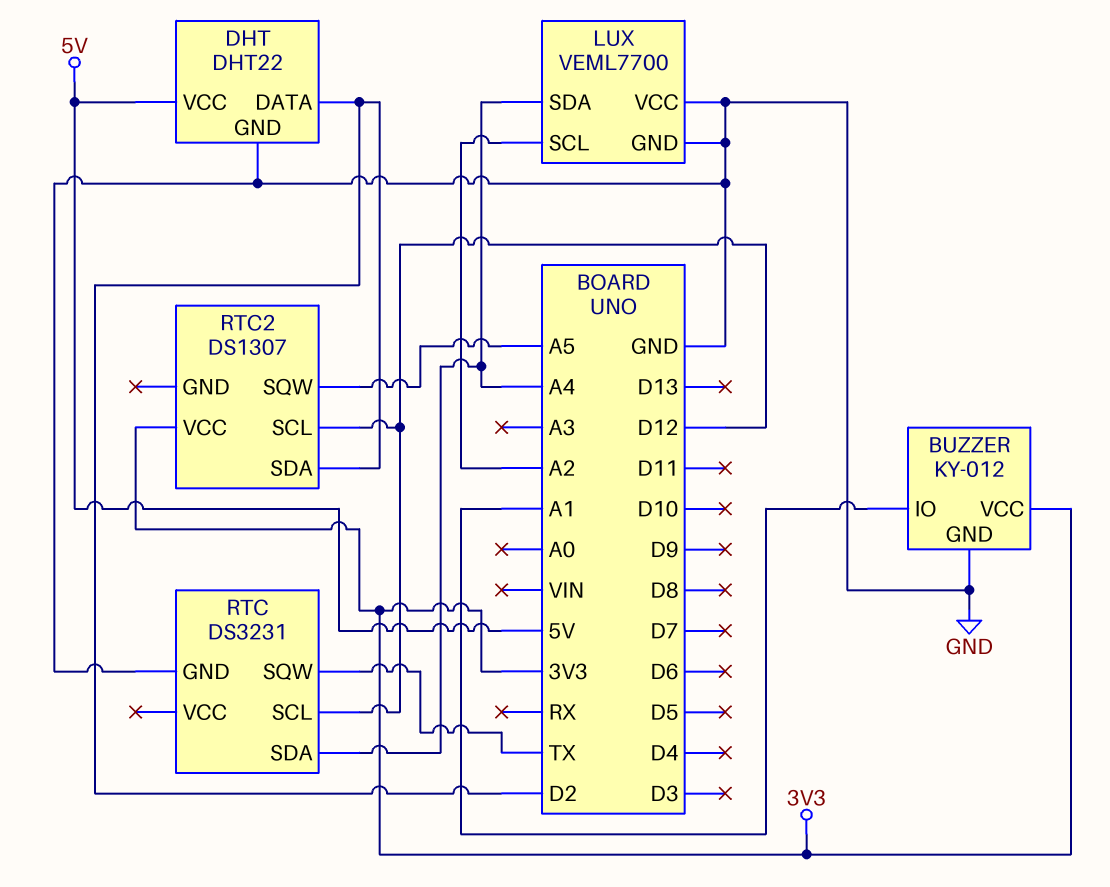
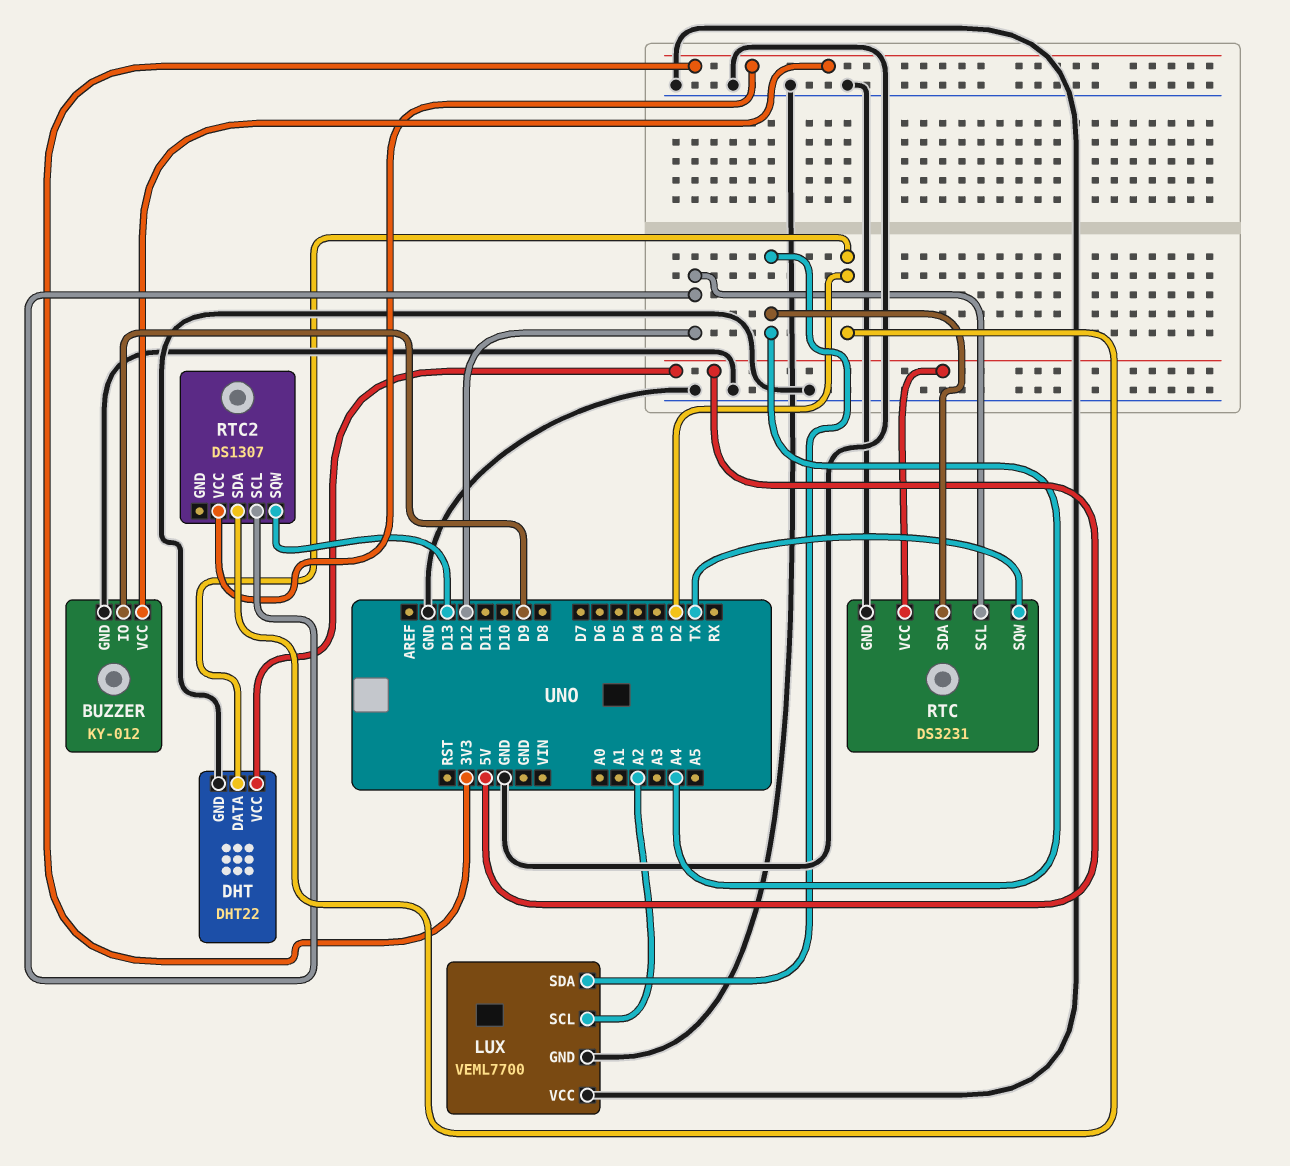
BUZZER pin IO: A1 -> D9
RTC pin VCC: none -> 5V
RTC2 pin SQW: A5 -> D13

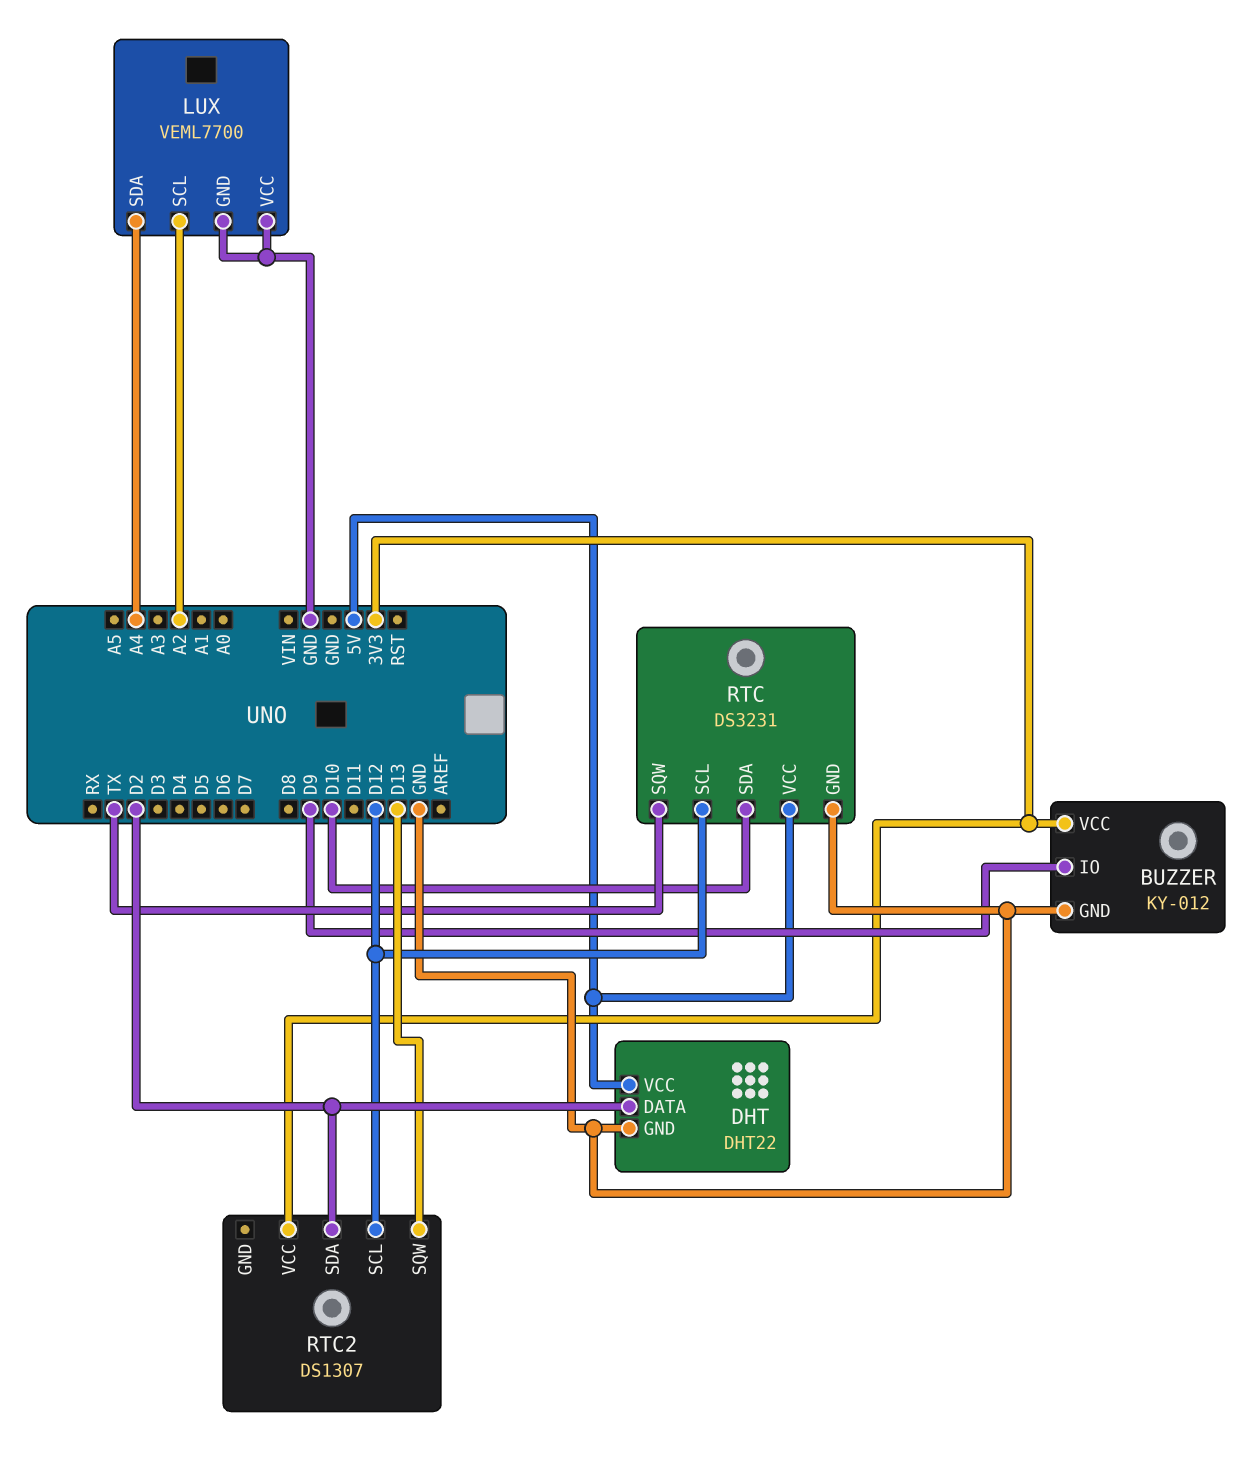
RTC pin SDA: A4 -> D10

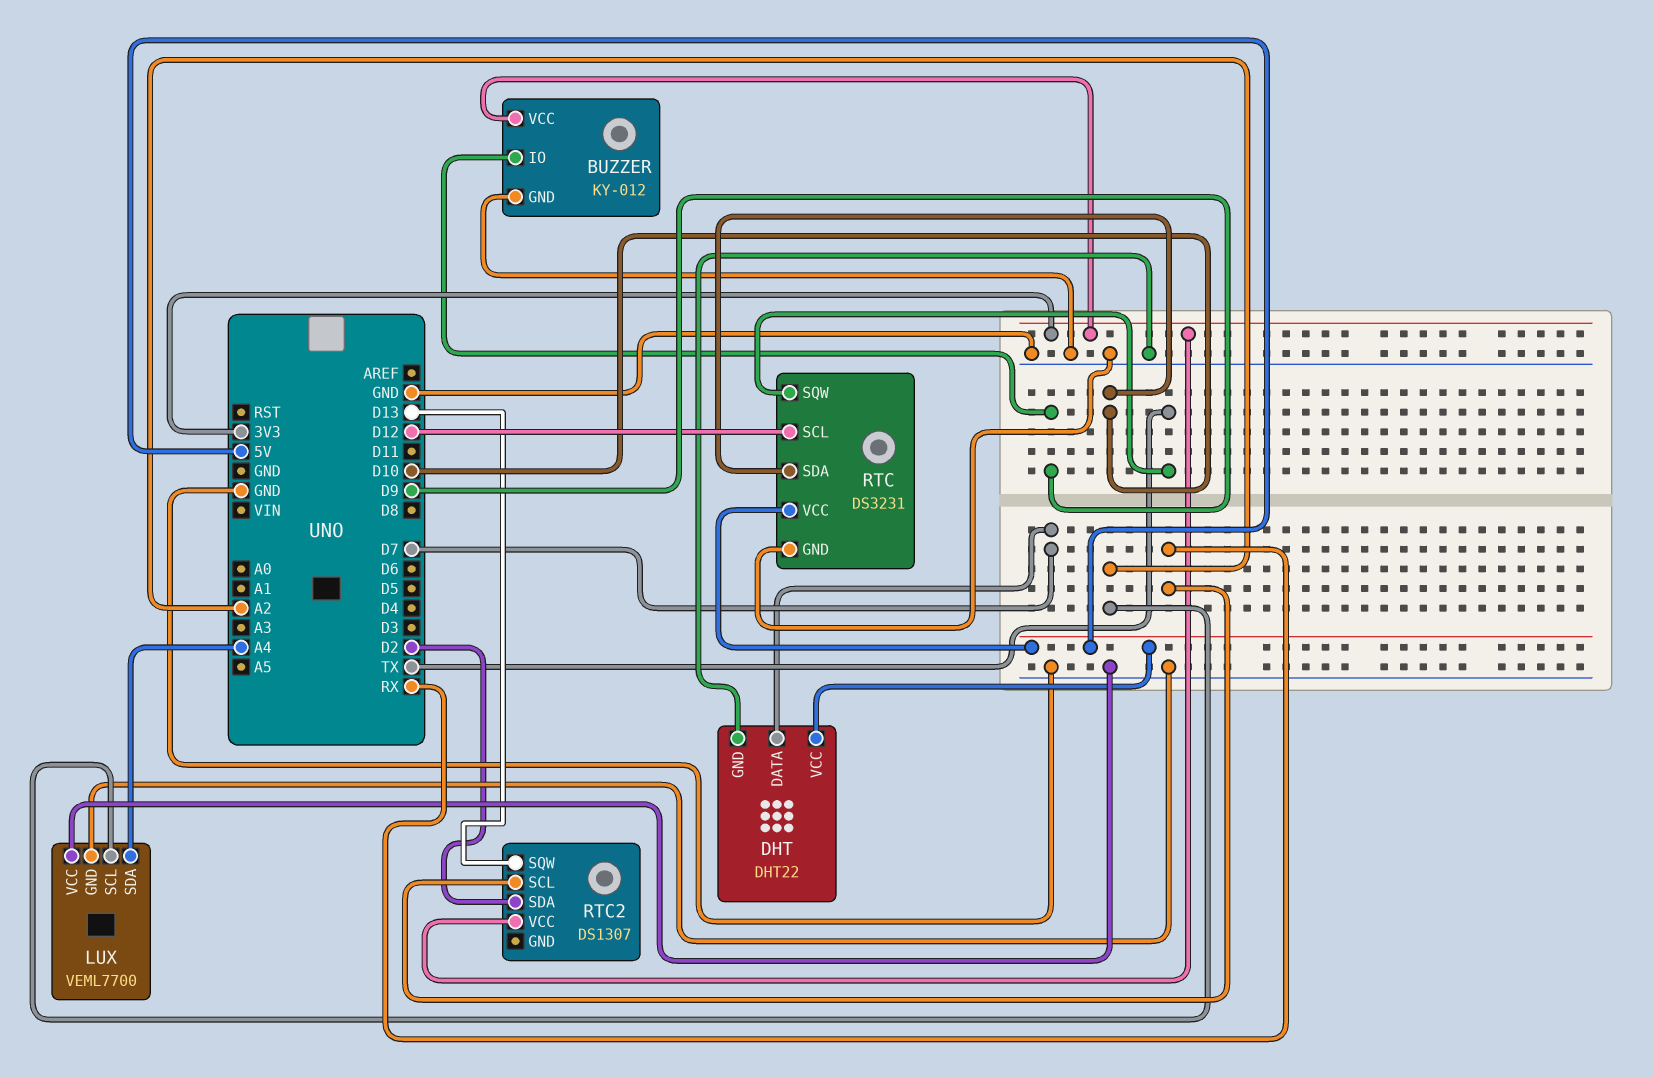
DHT pin DATA: D2 -> D7
RTC2 pin SCL: D12 -> RX

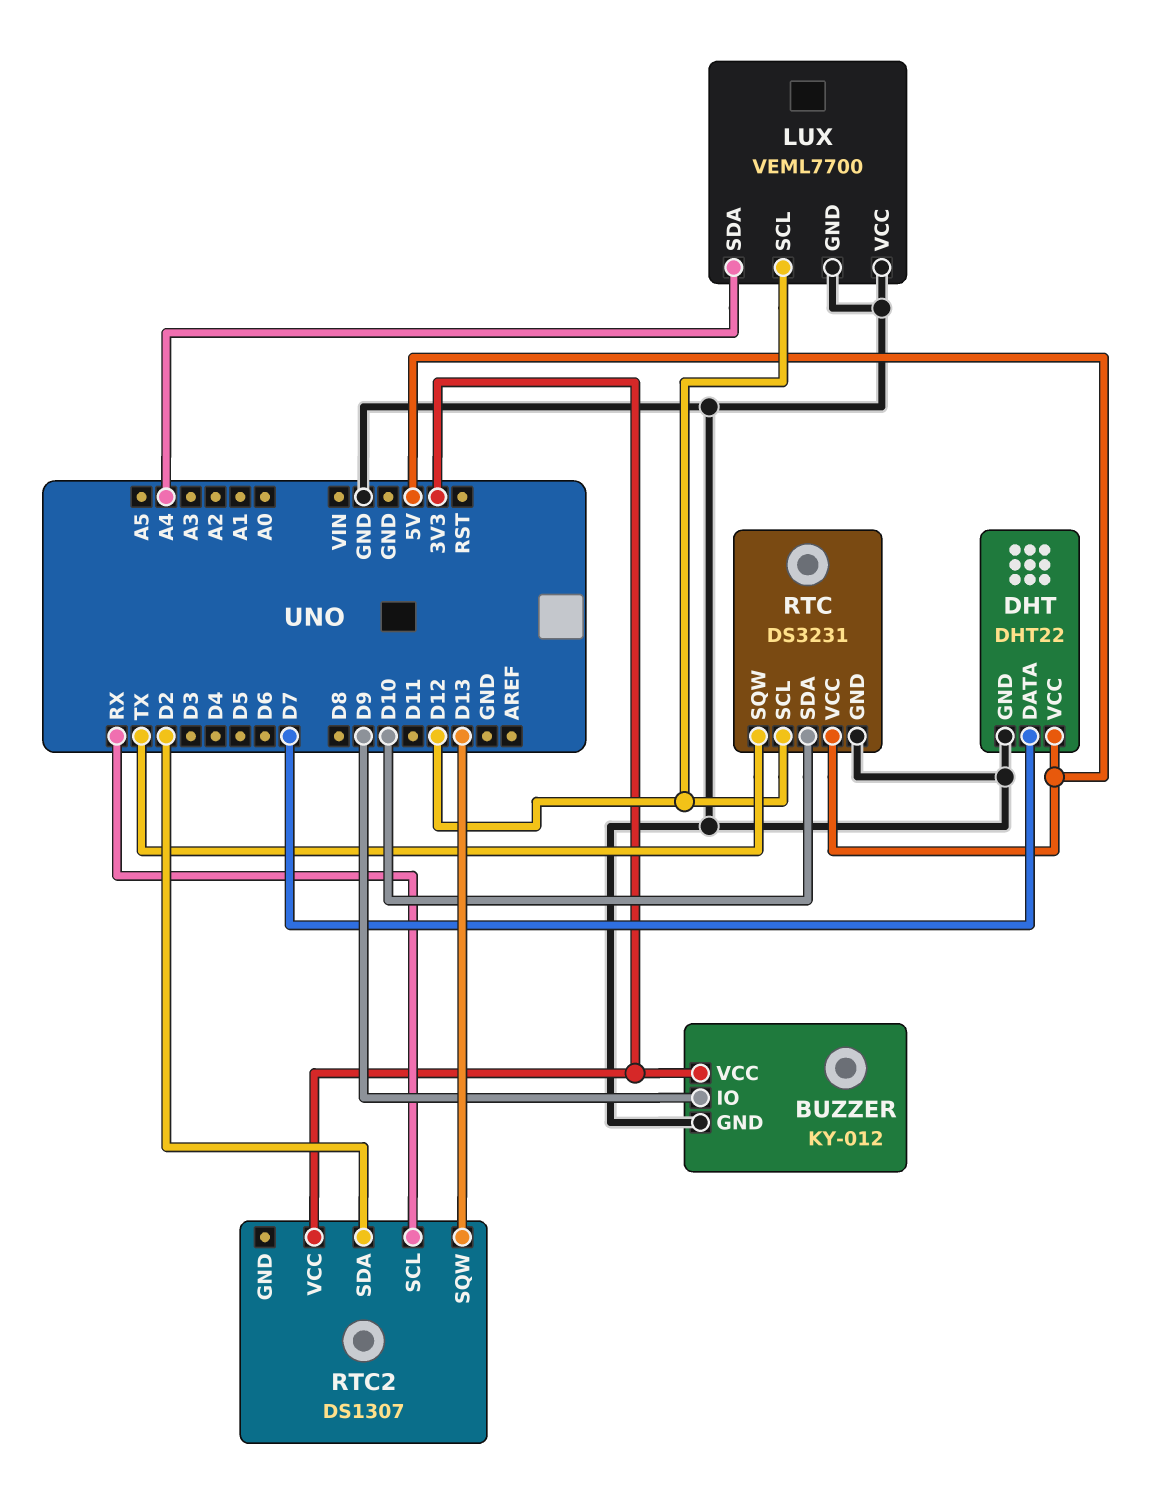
LUX pin SCL: A2 -> D12

